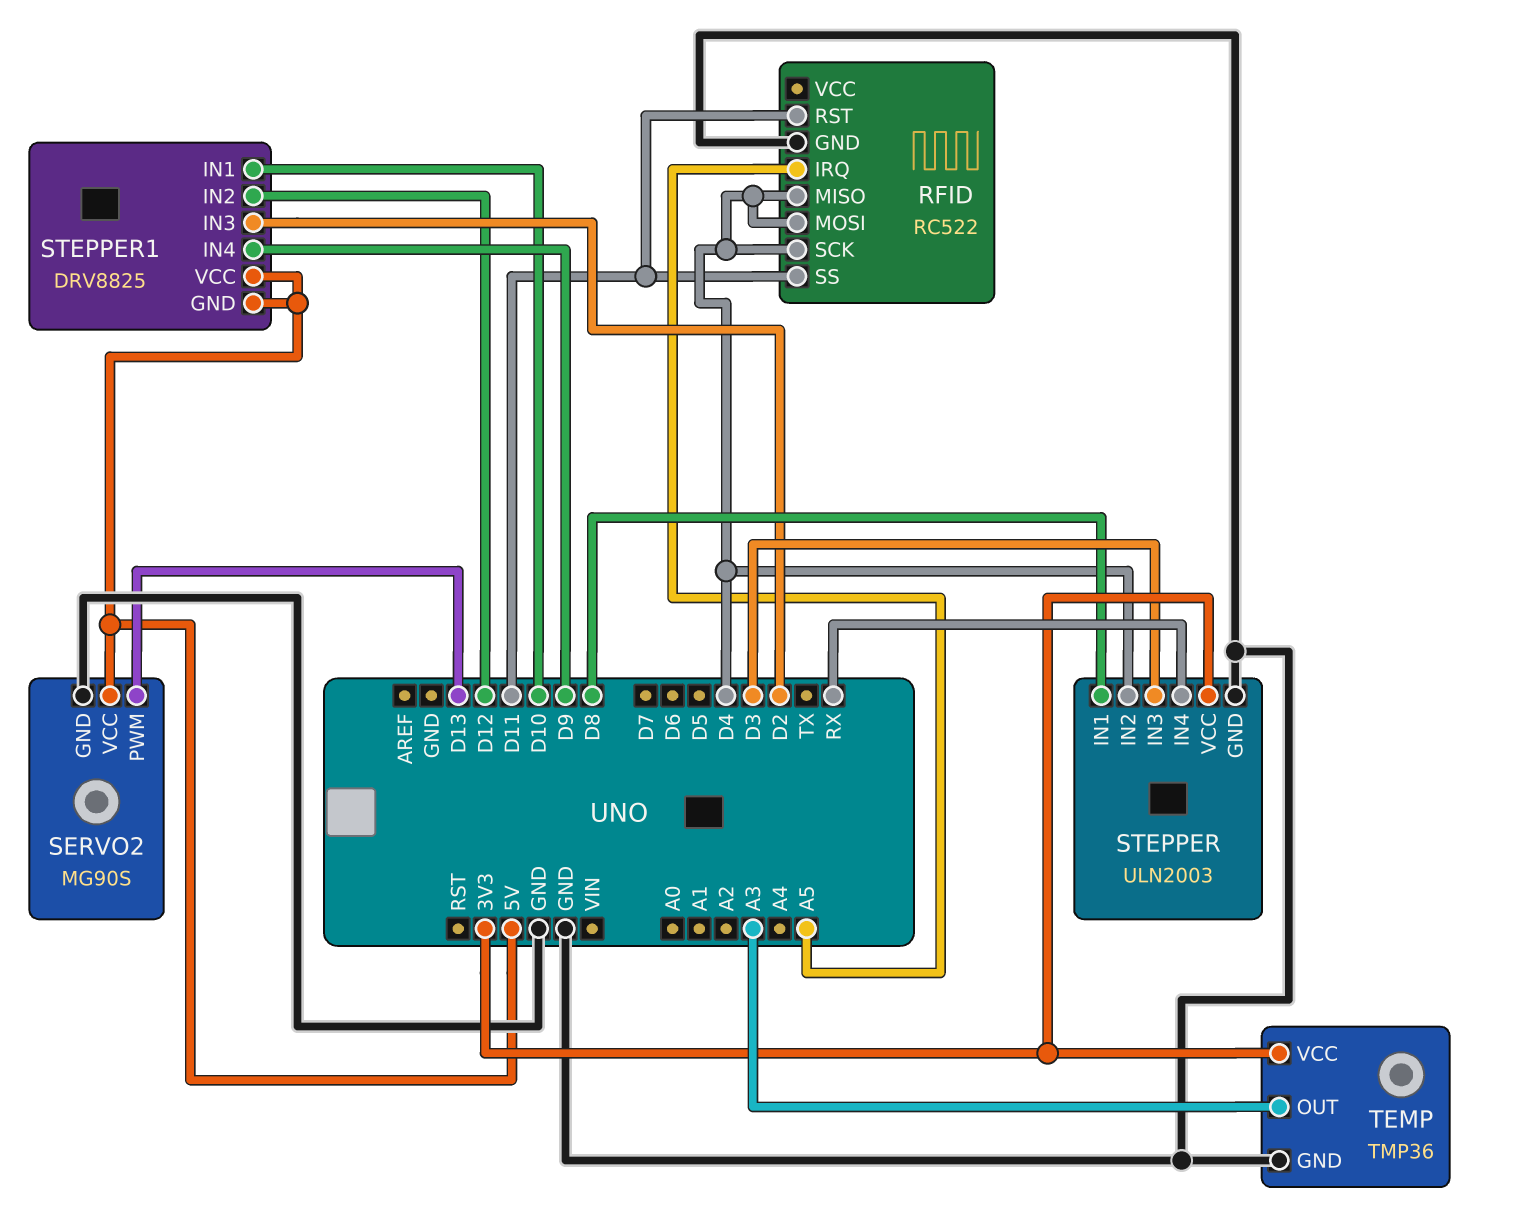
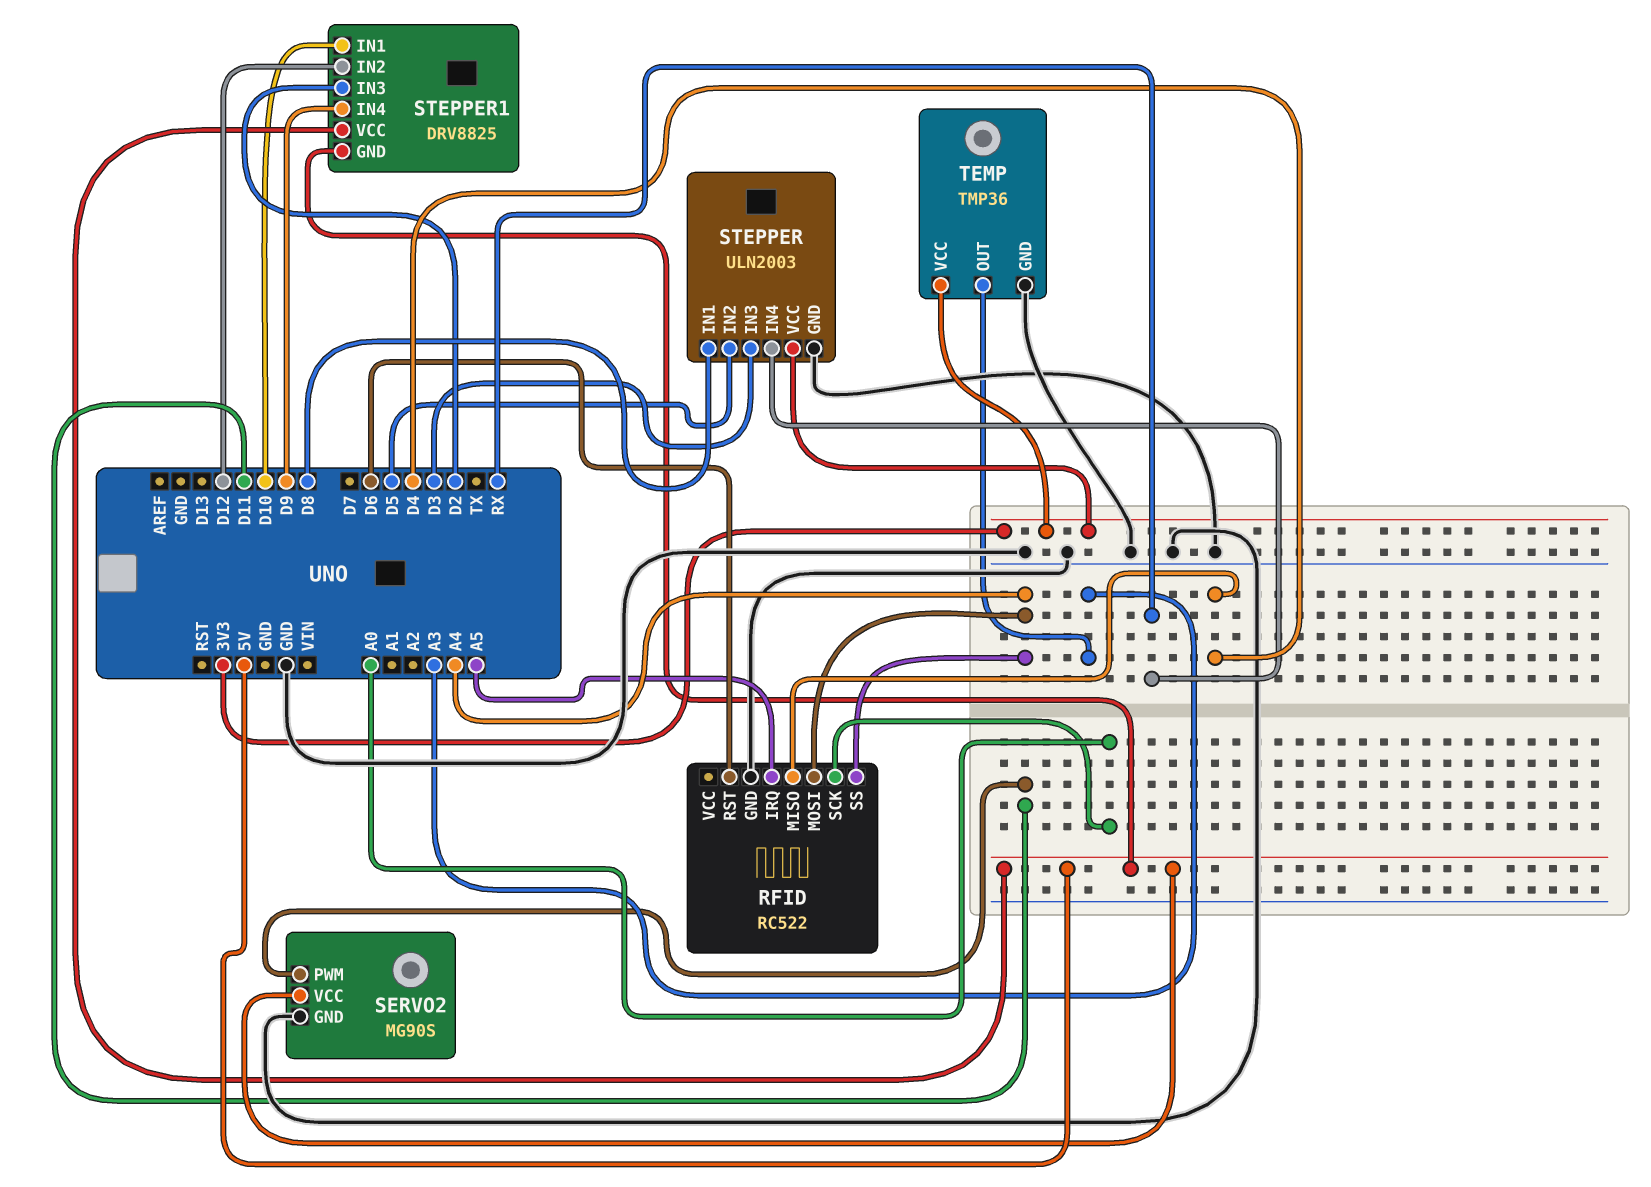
RFID pin MOSI: D4 -> A4
RFID pin RST: D11 -> D6
RFID pin SCK: D4 -> A0
RFID pin SS: D11 -> A4
SERVO2 pin PWM: D13 -> D11
STEPPER pin IN2: D4 -> D5

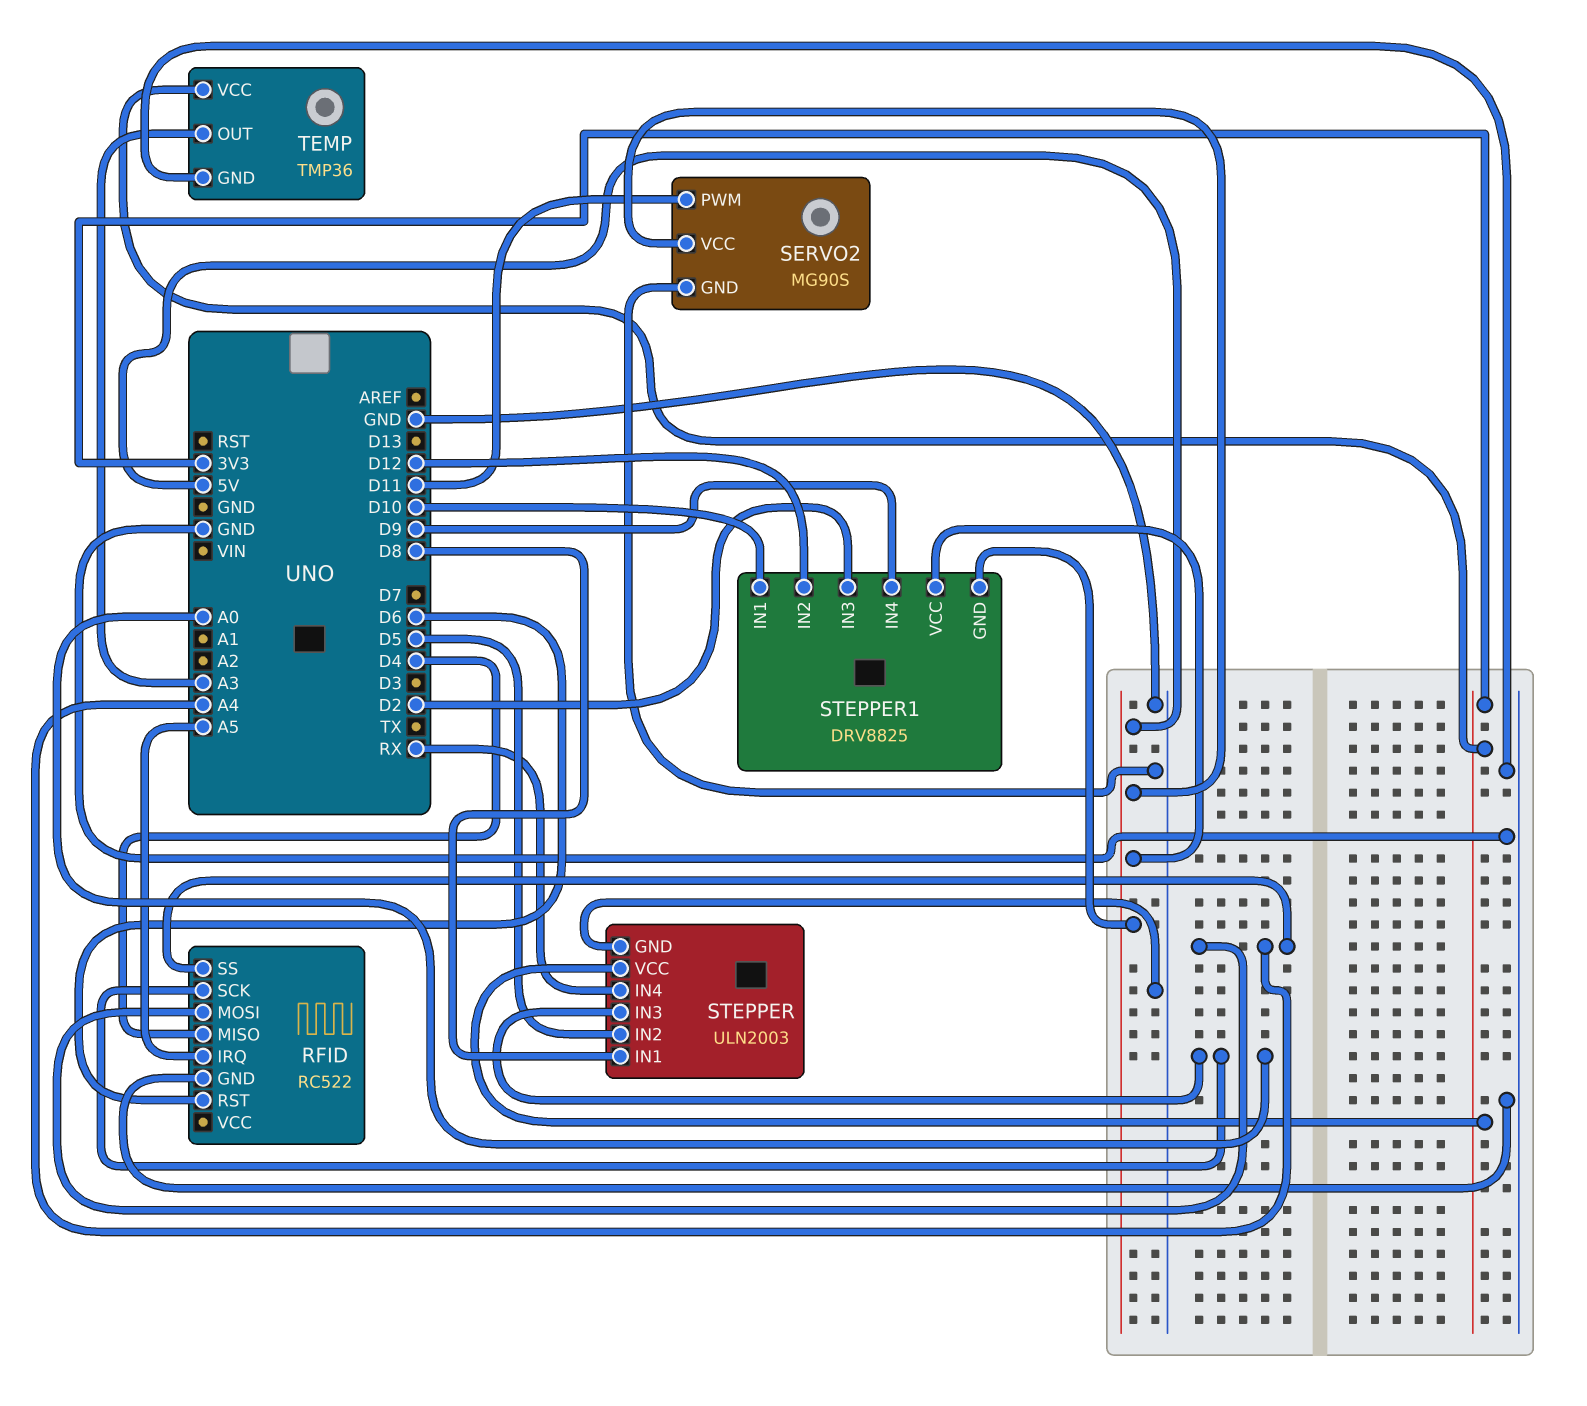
STEPPER pin IN3: D3 -> A0

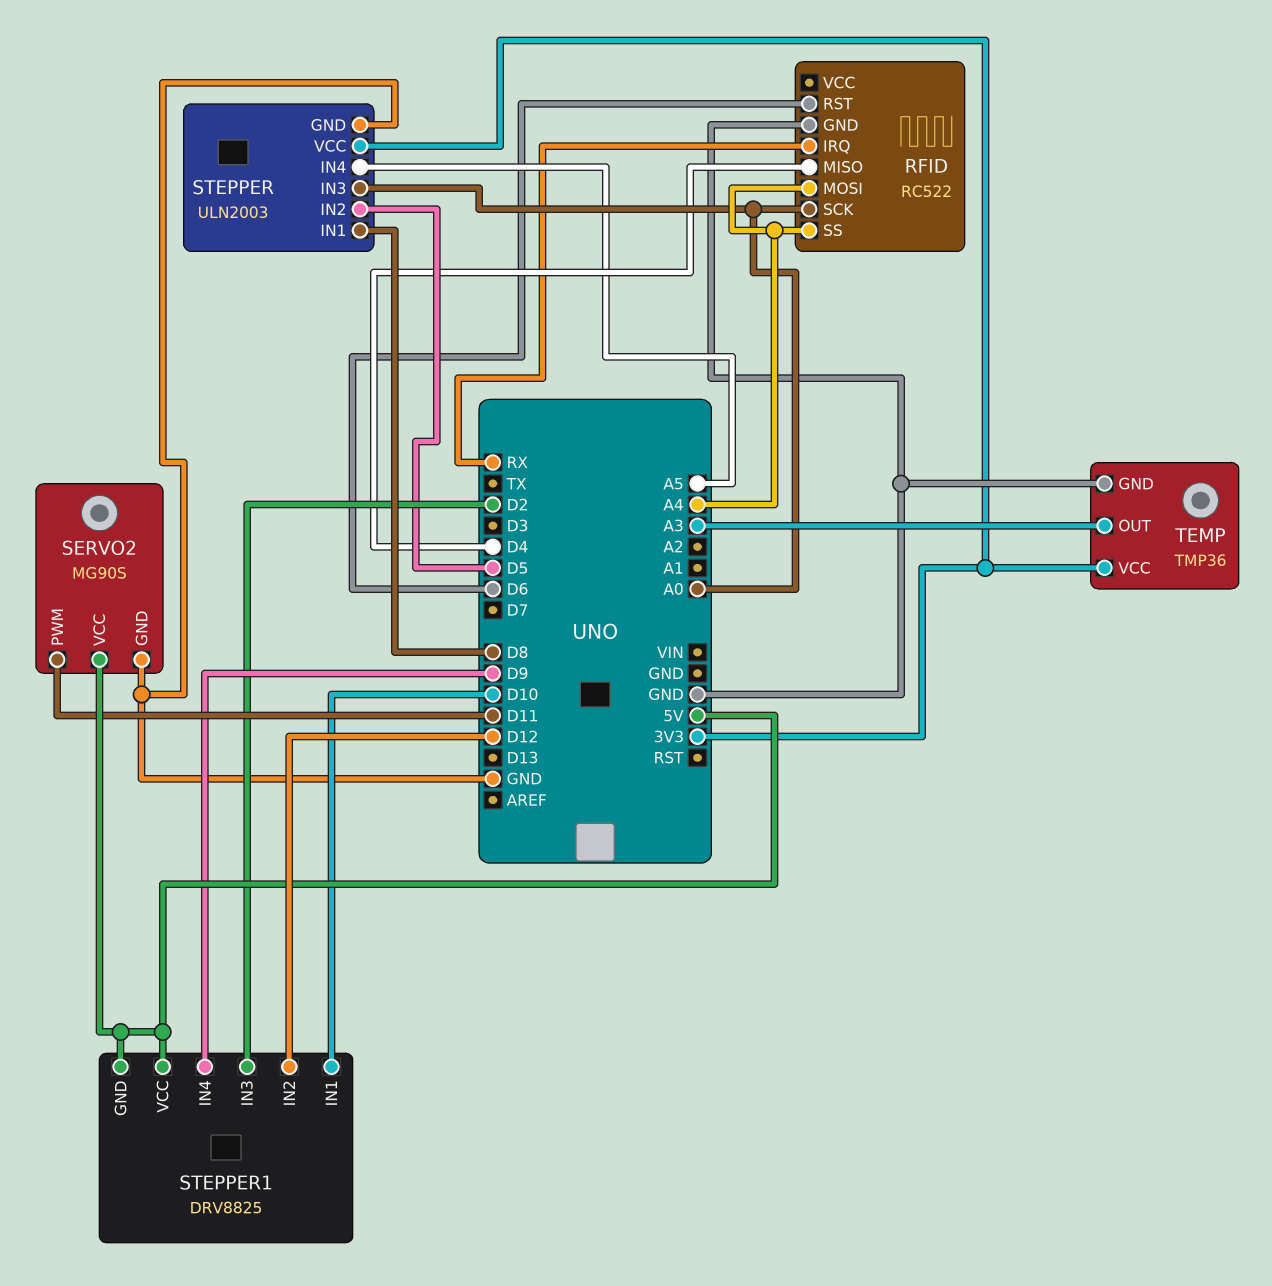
RFID pin IRQ: A5 -> RX
STEPPER pin IN4: RX -> A5

